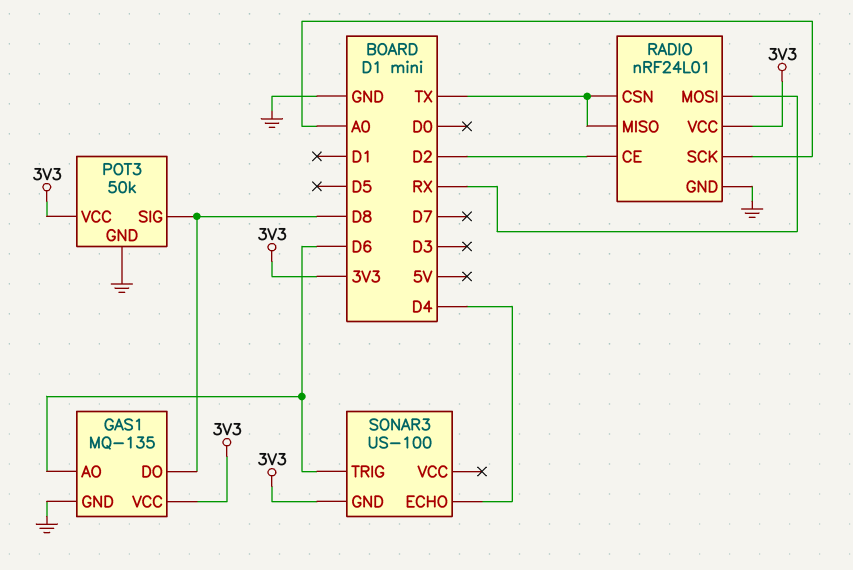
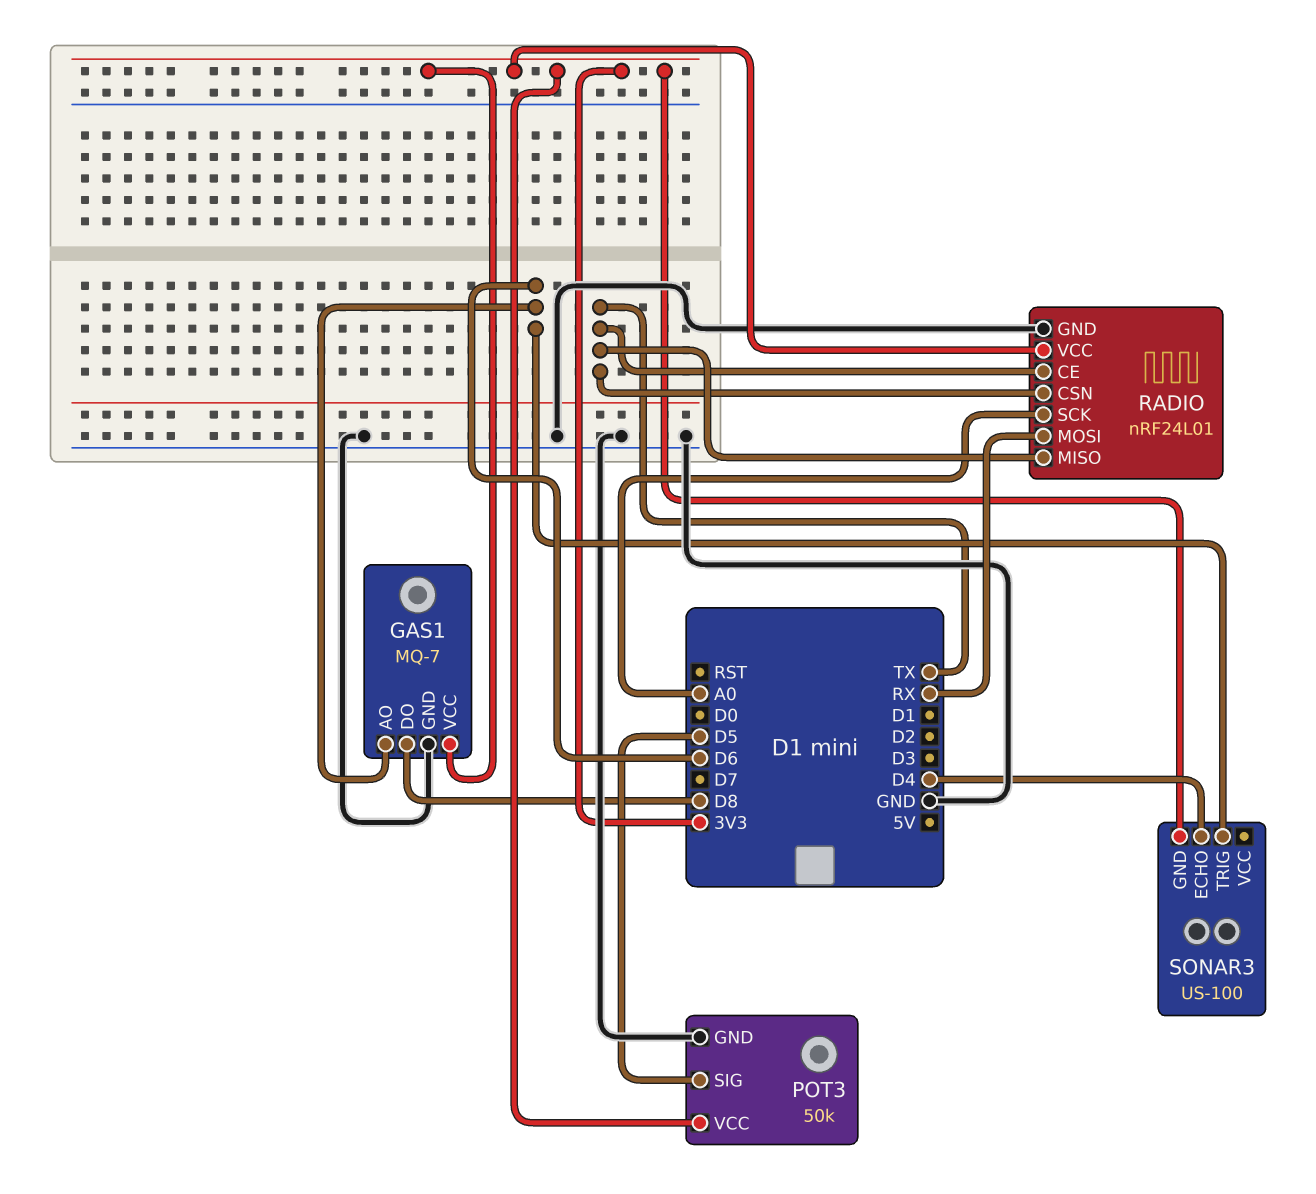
GAS1: MQ-135 -> MQ-7
POT3 pin SIG: D8 -> D5
RADIO pin CE: D2 -> TX

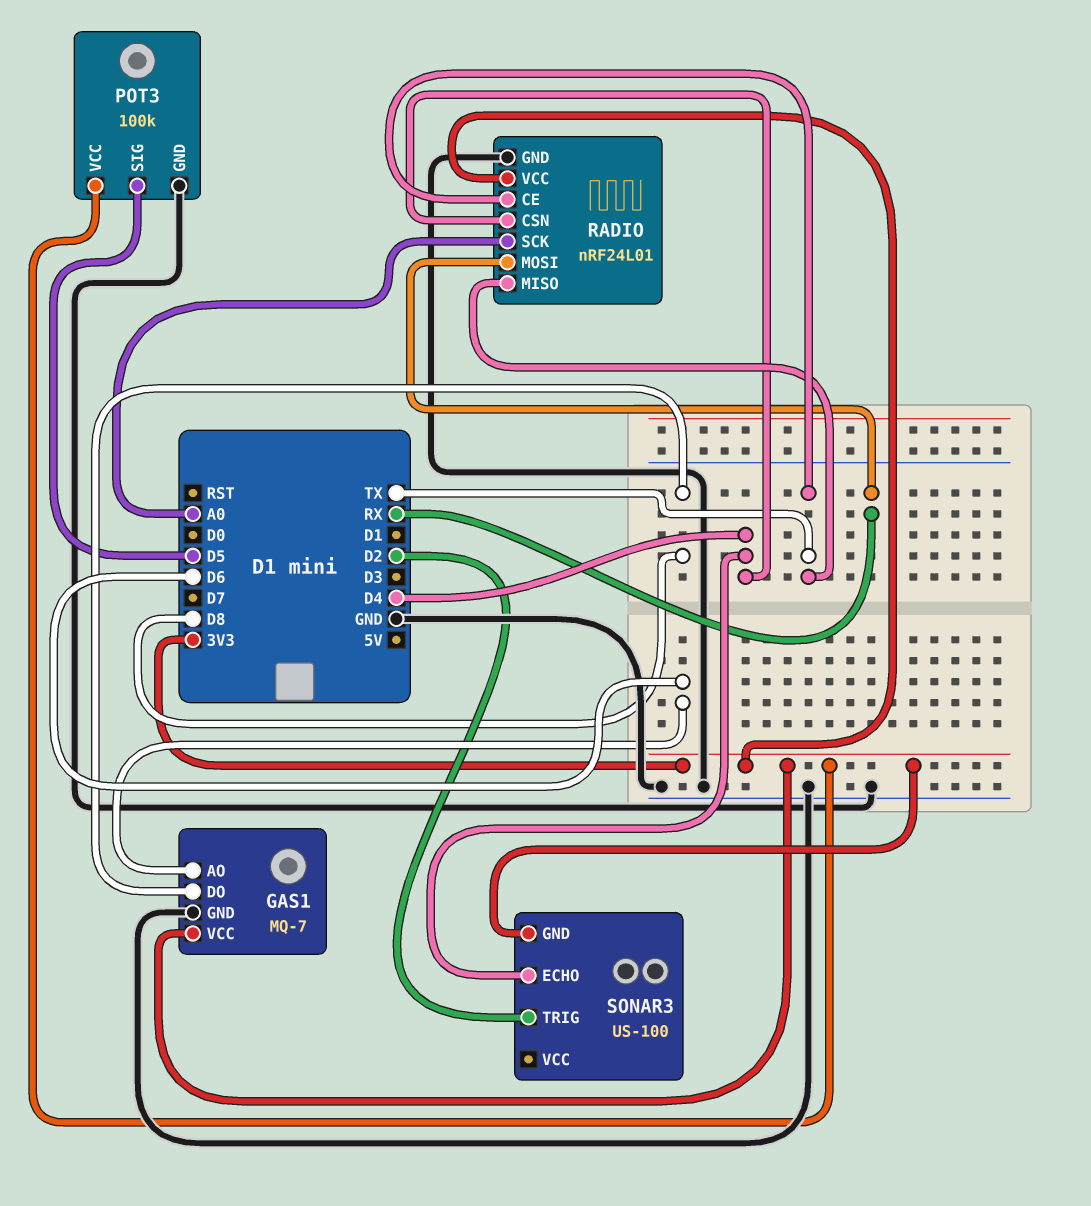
POT3: 50k -> 100k
RADIO pin CSN: TX -> D4
SONAR3 pin TRIG: D6 -> D2

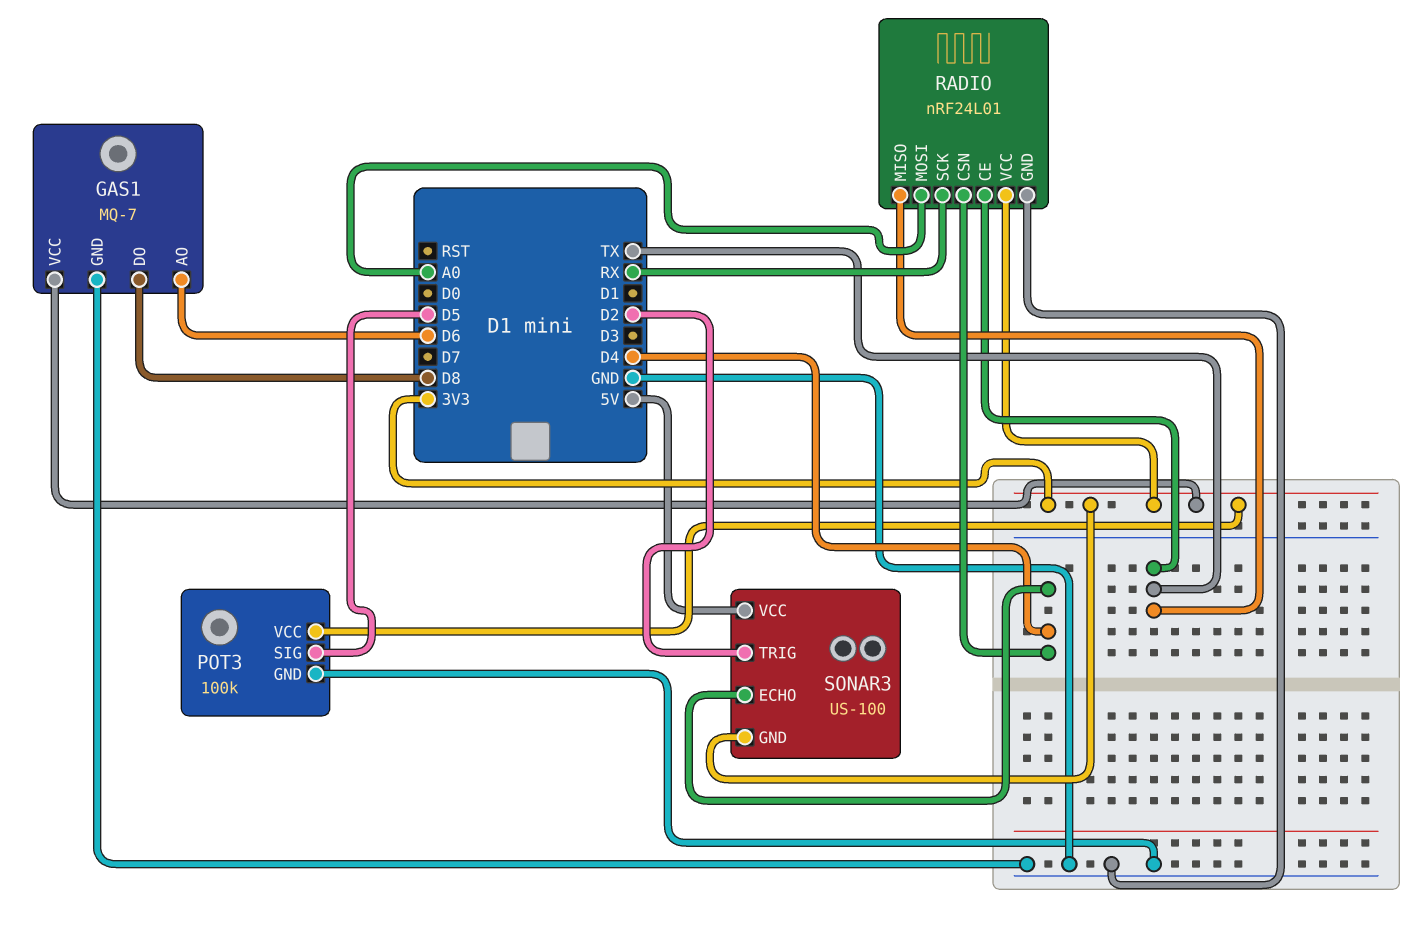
RADIO pin MOSI: RX -> A0
RADIO pin SCK: A0 -> RX
SONAR3 pin VCC: none -> 5V

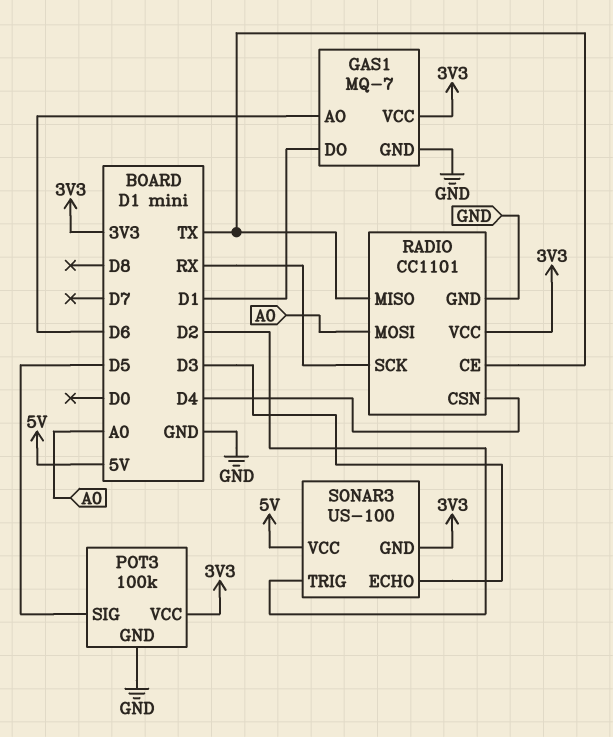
GAS1 pin DO: D8 -> D1
RADIO: nRF24L01 -> CC1101
SONAR3 pin ECHO: D4 -> D3

